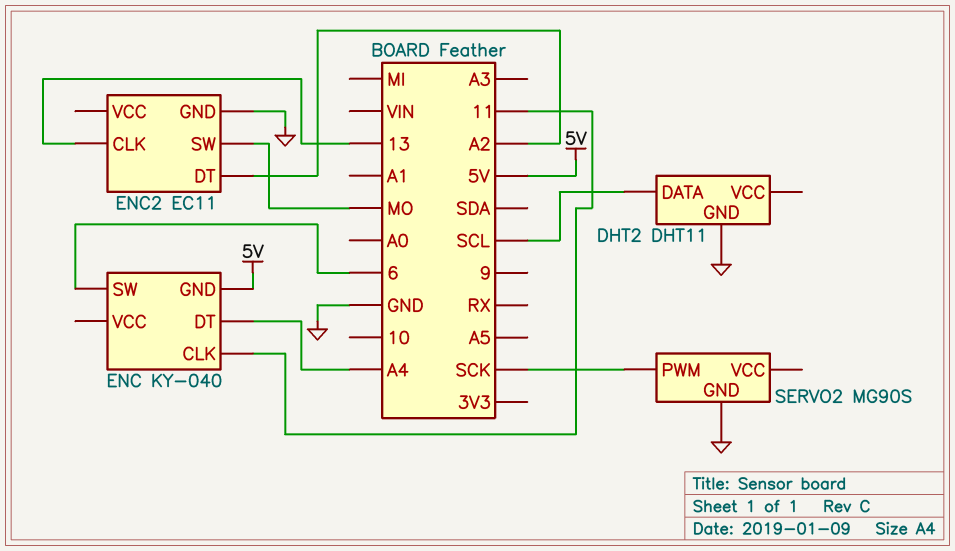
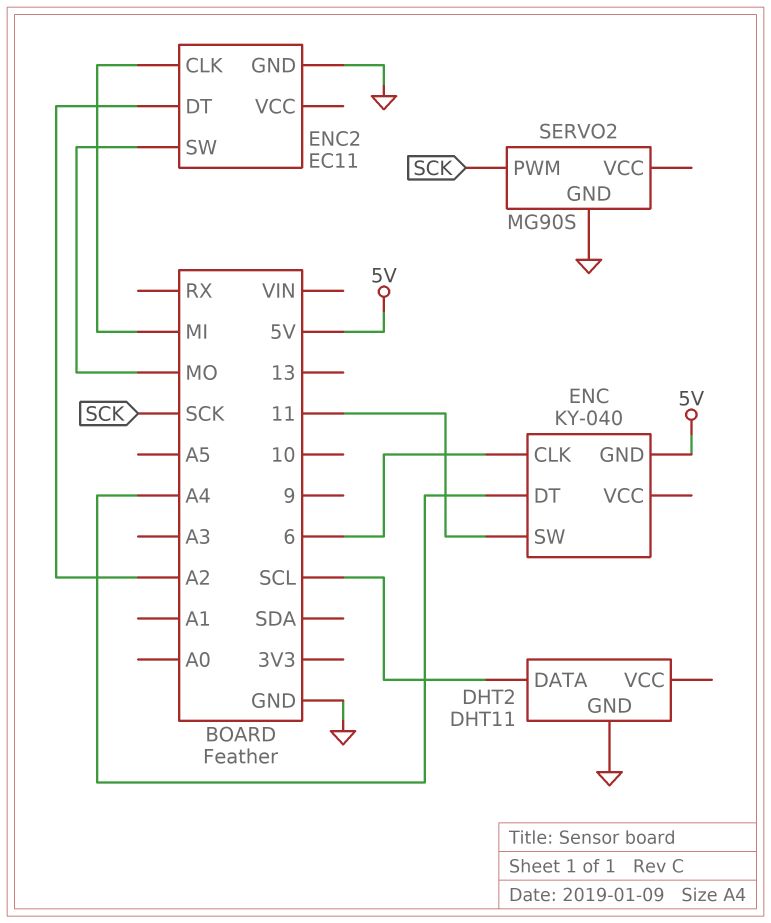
ENC pin CLK: 11 -> 6
ENC pin SW: 6 -> 11
ENC2 pin CLK: 13 -> MI

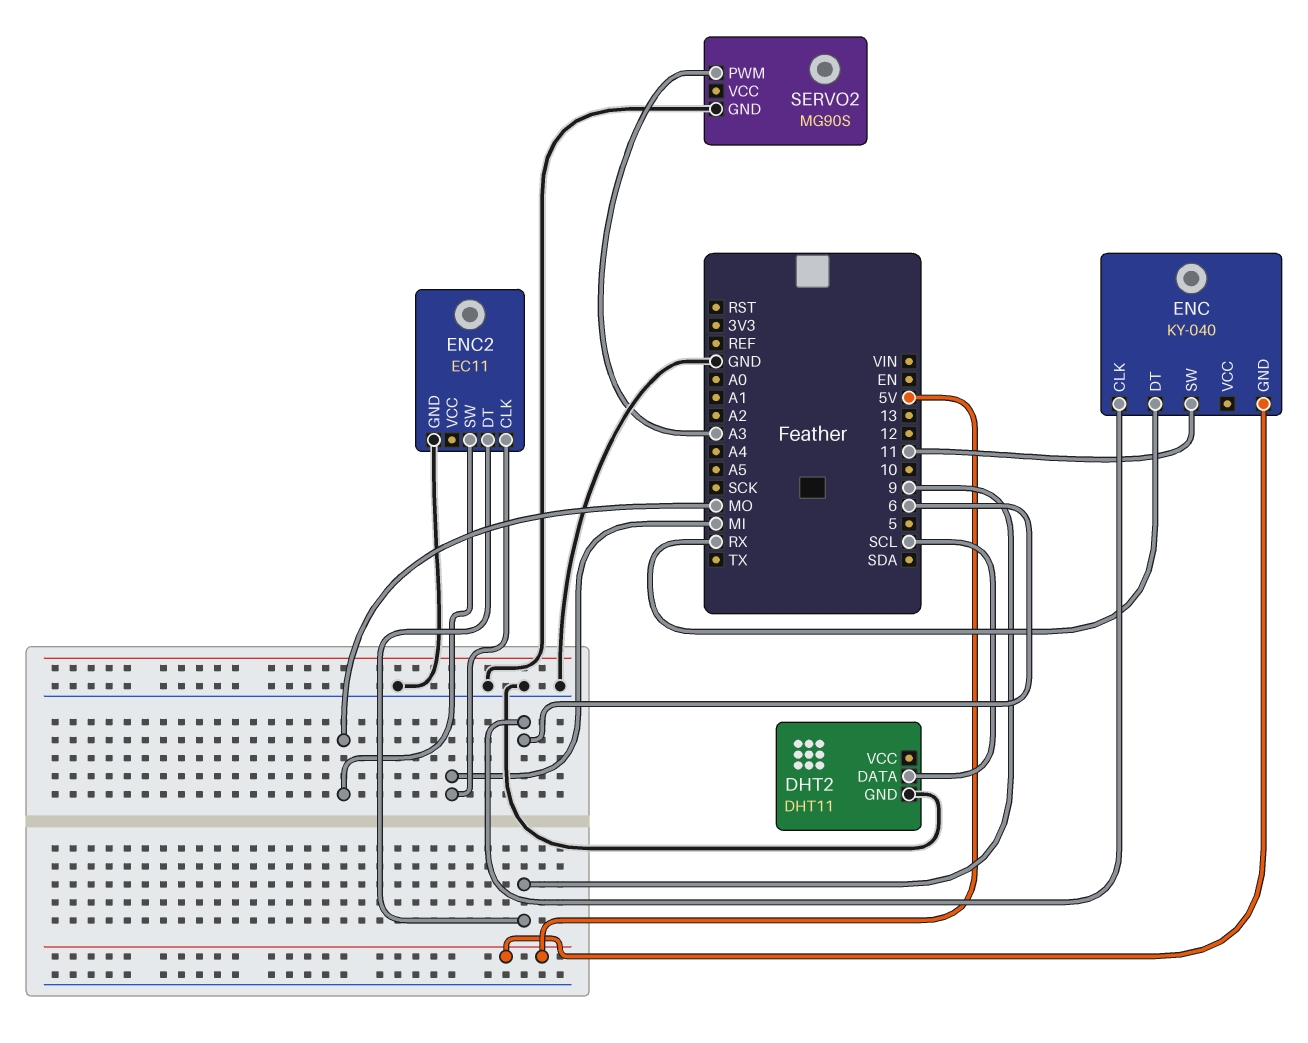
ENC pin DT: A4 -> RX
ENC2 pin DT: A2 -> 9
SERVO2 pin PWM: SCK -> A3

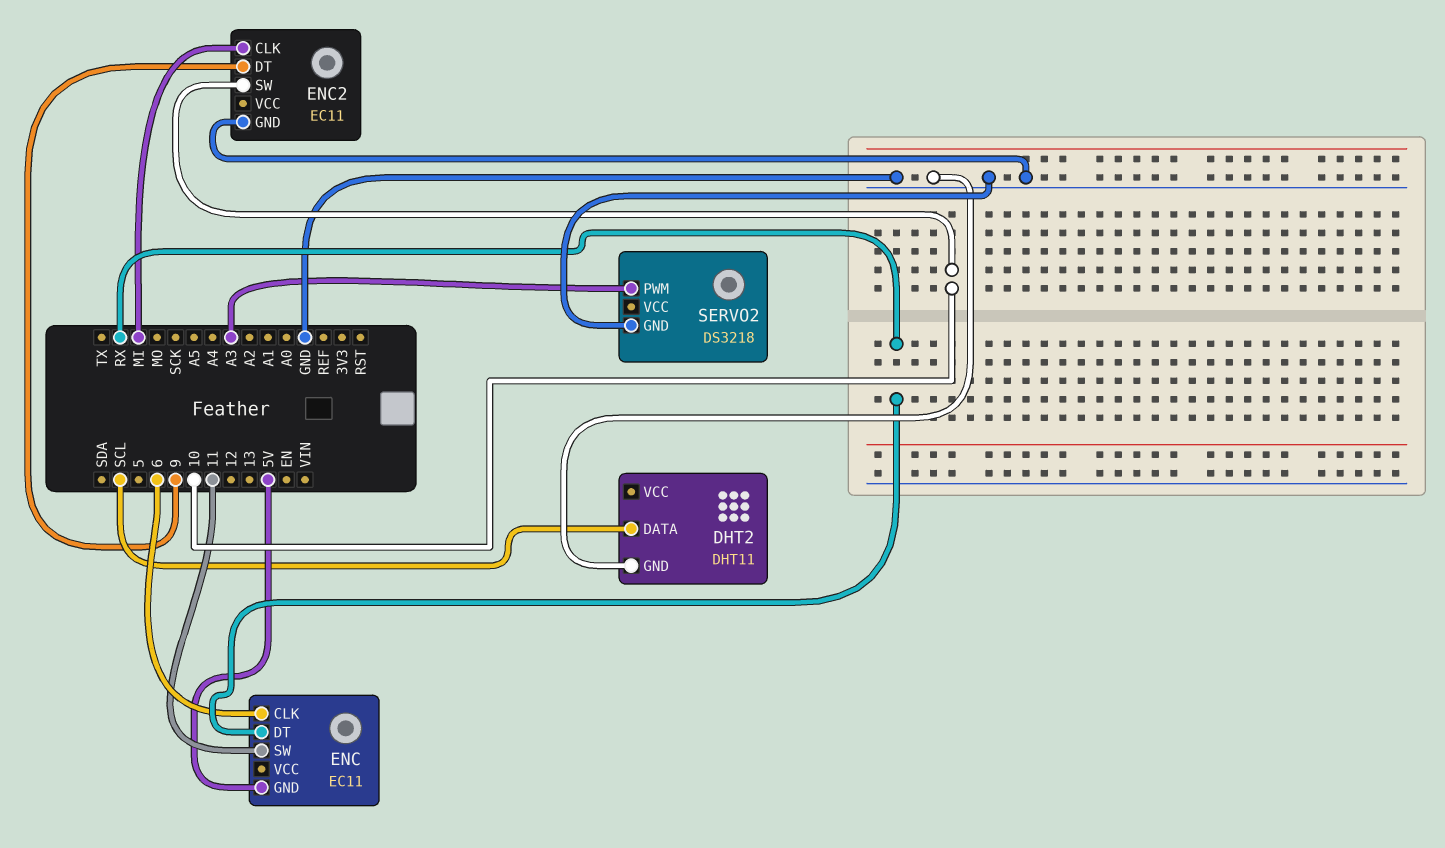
ENC: KY-040 -> EC11
ENC2 pin SW: MO -> 10
SERVO2: MG90S -> DS3218

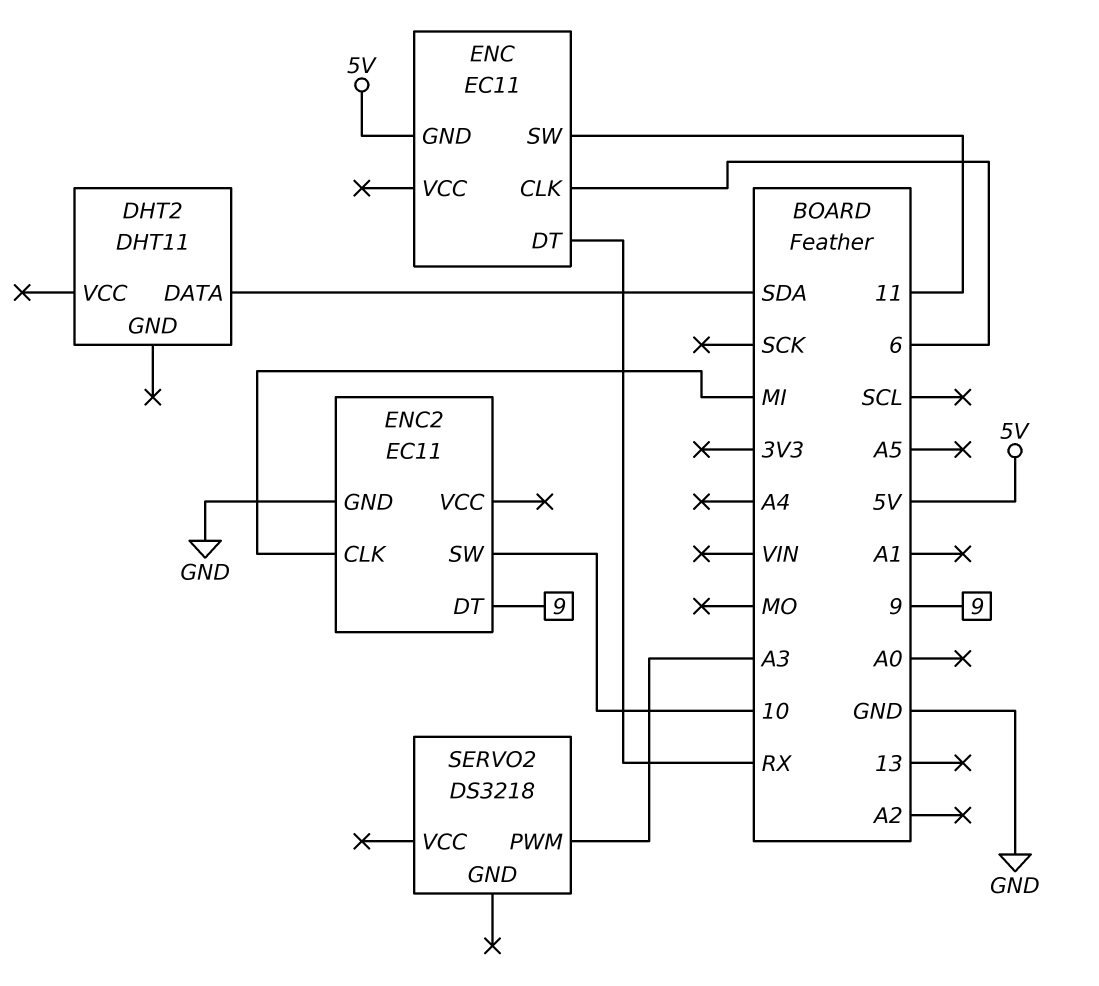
DHT2 pin DATA: SCL -> SDA
DHT2 pin GND: GND -> none
SERVO2 pin GND: GND -> none

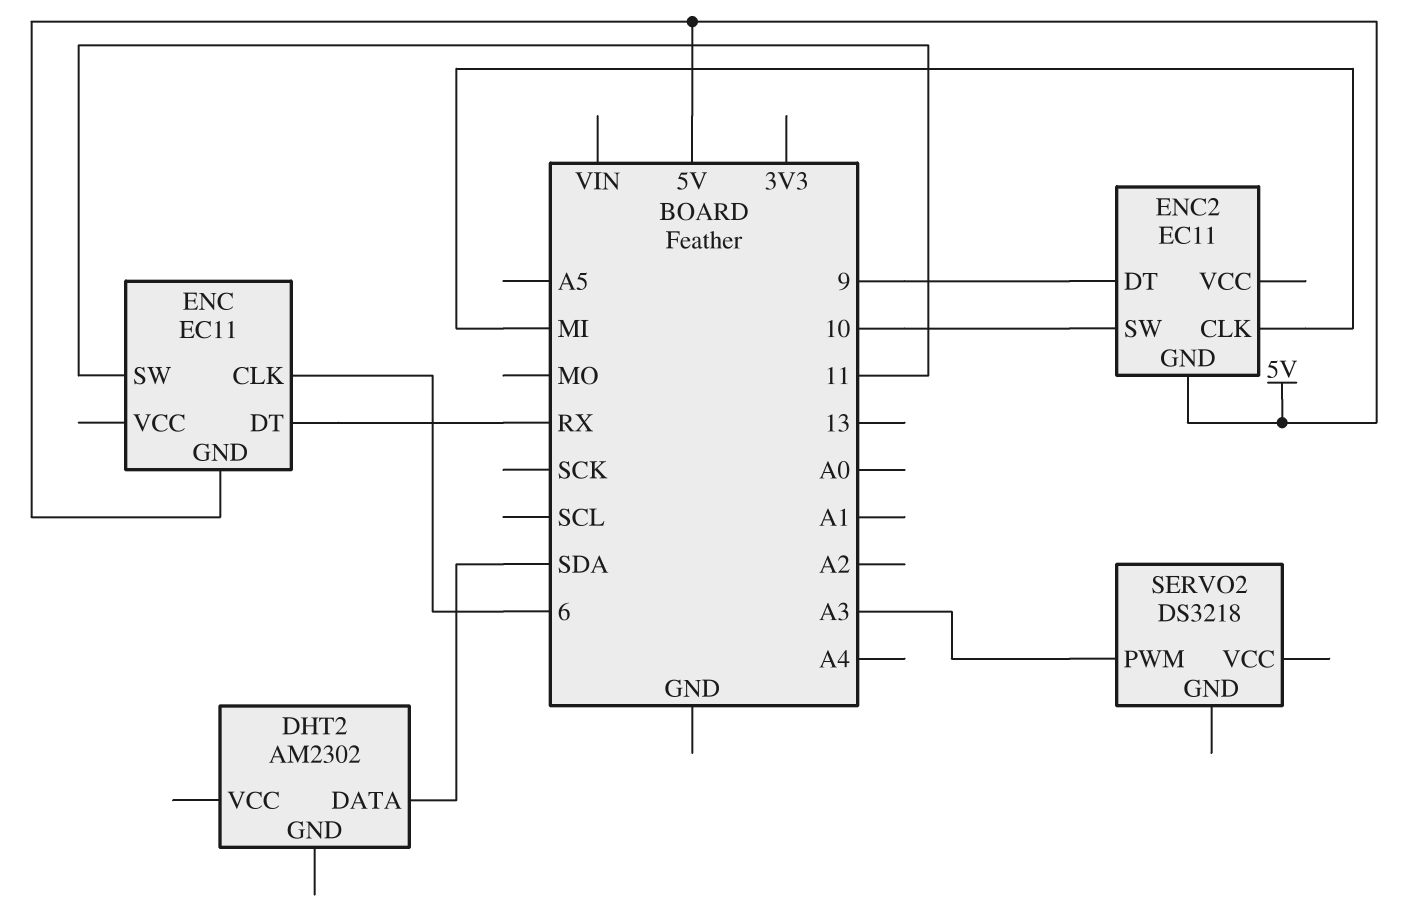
DHT2: DHT11 -> AM2302
ENC2 pin GND: GND -> 5V

